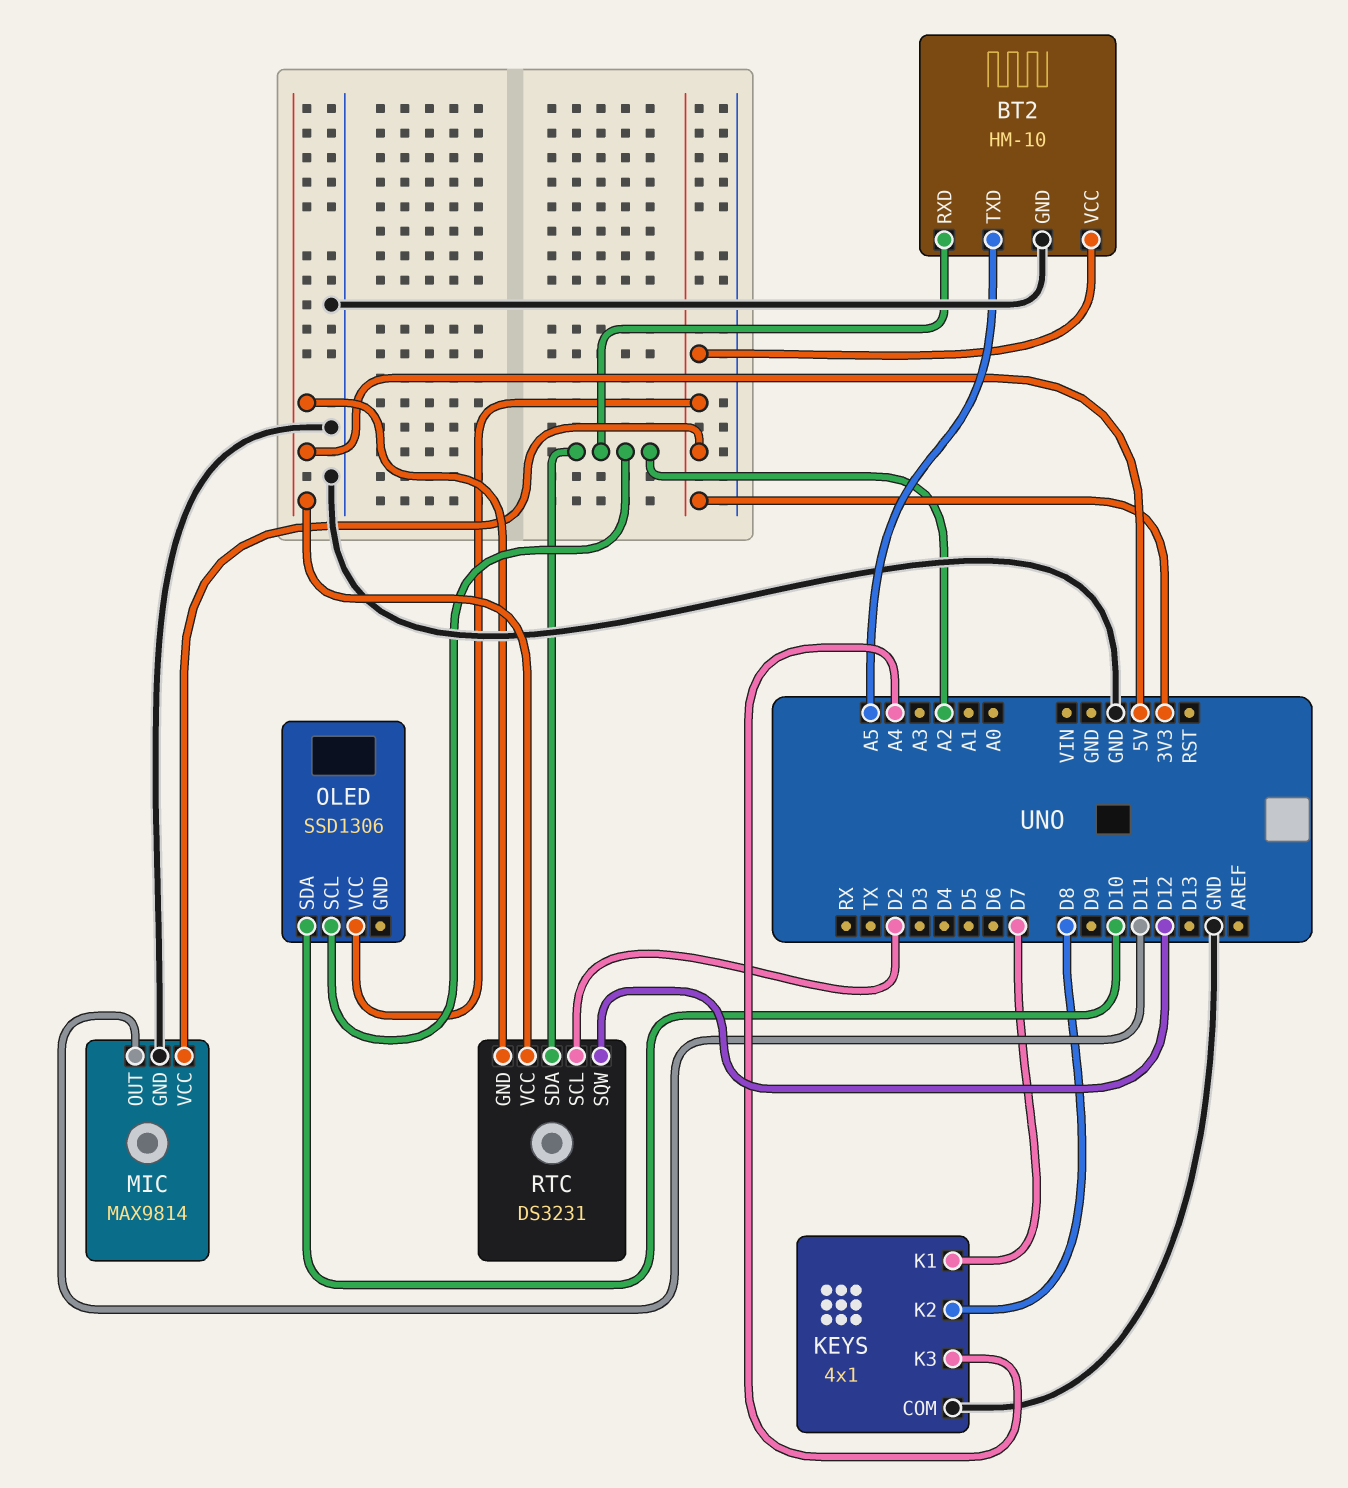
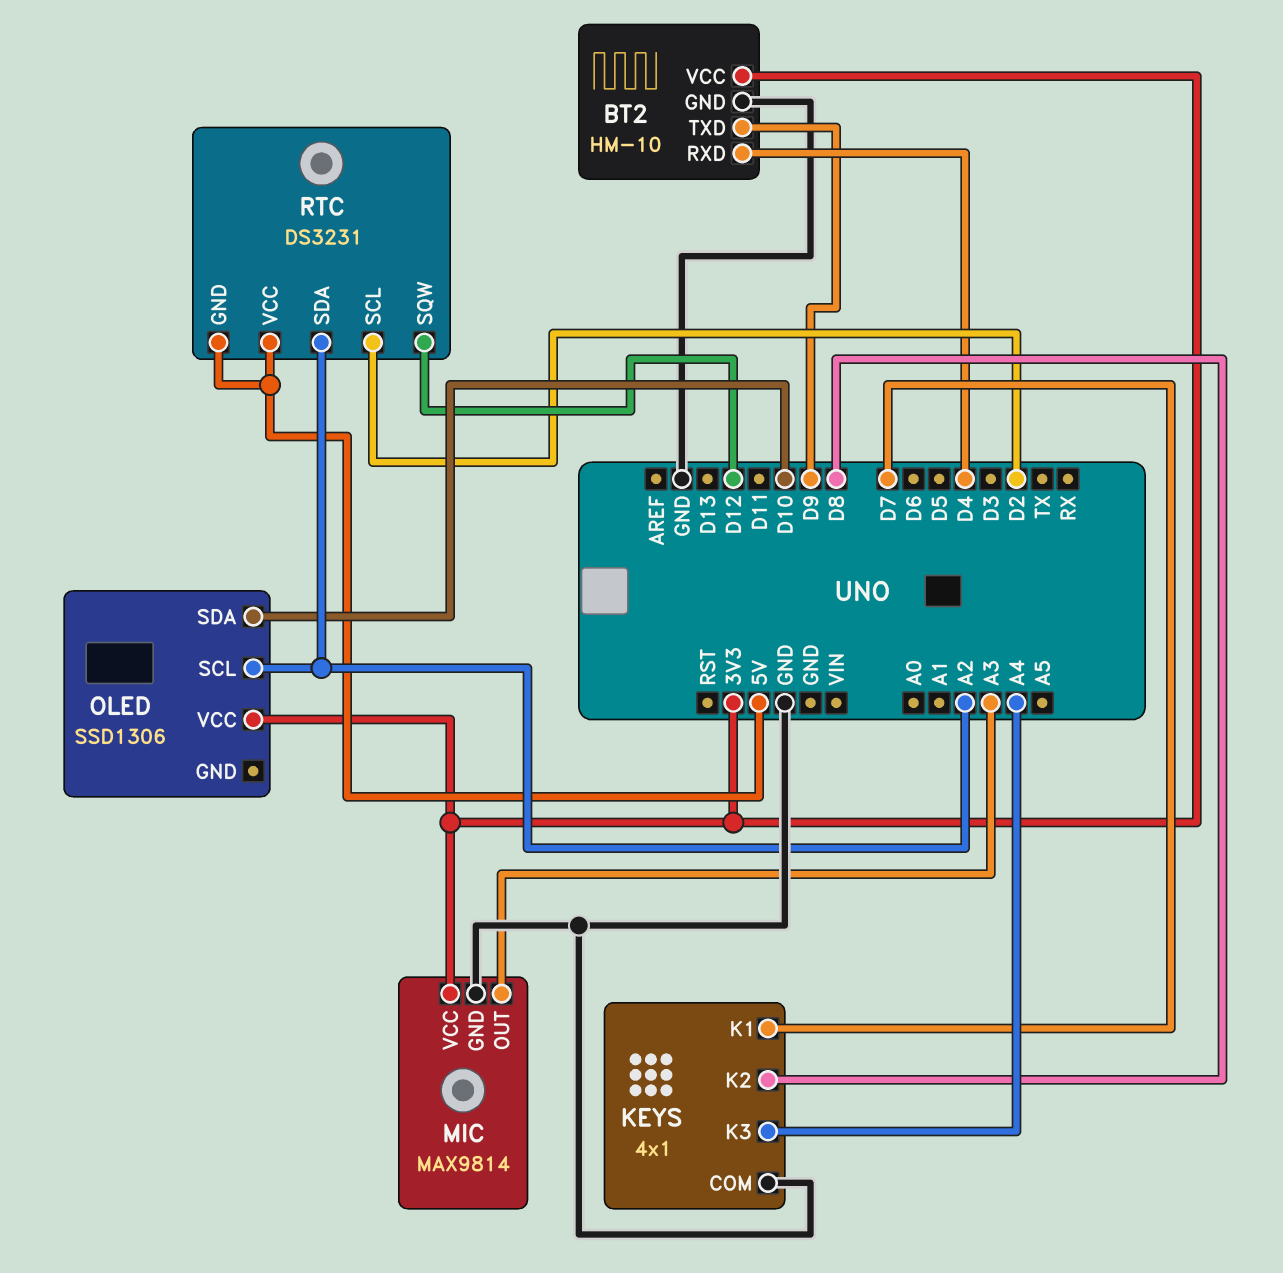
BT2 pin RXD: A2 -> D4
BT2 pin TXD: A5 -> D9
MIC pin OUT: D11 -> A3

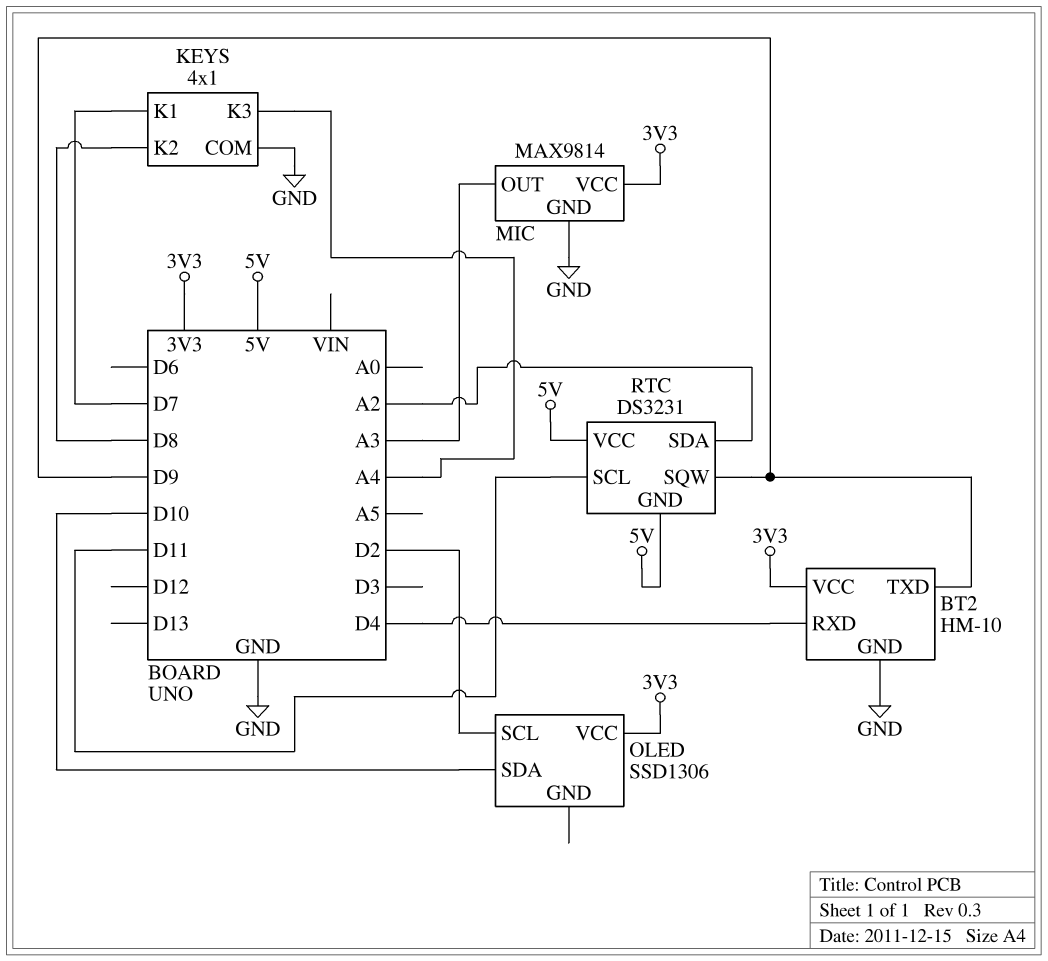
OLED pin SCL: A2 -> D2
RTC pin SCL: D2 -> D11
RTC pin SQW: D12 -> D9

